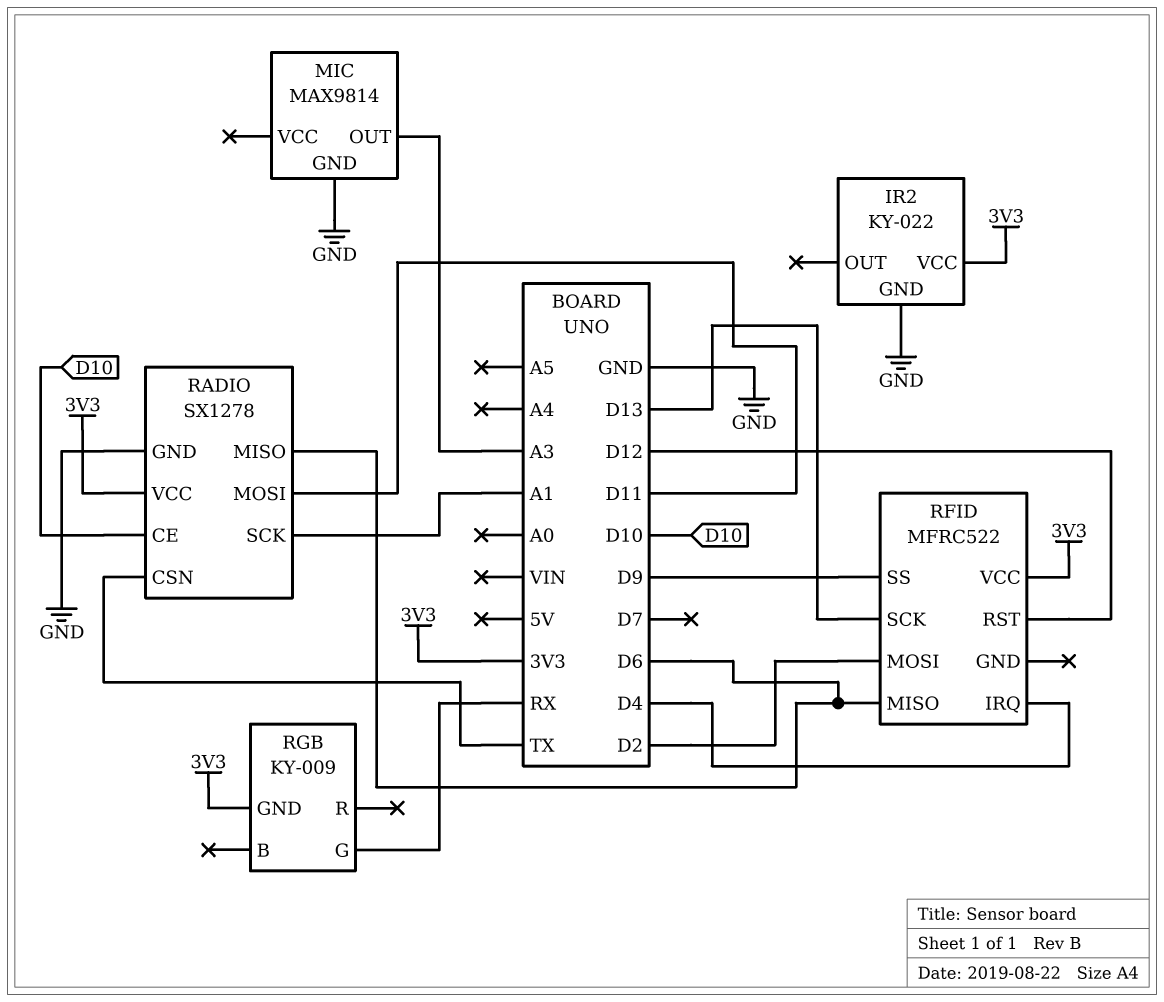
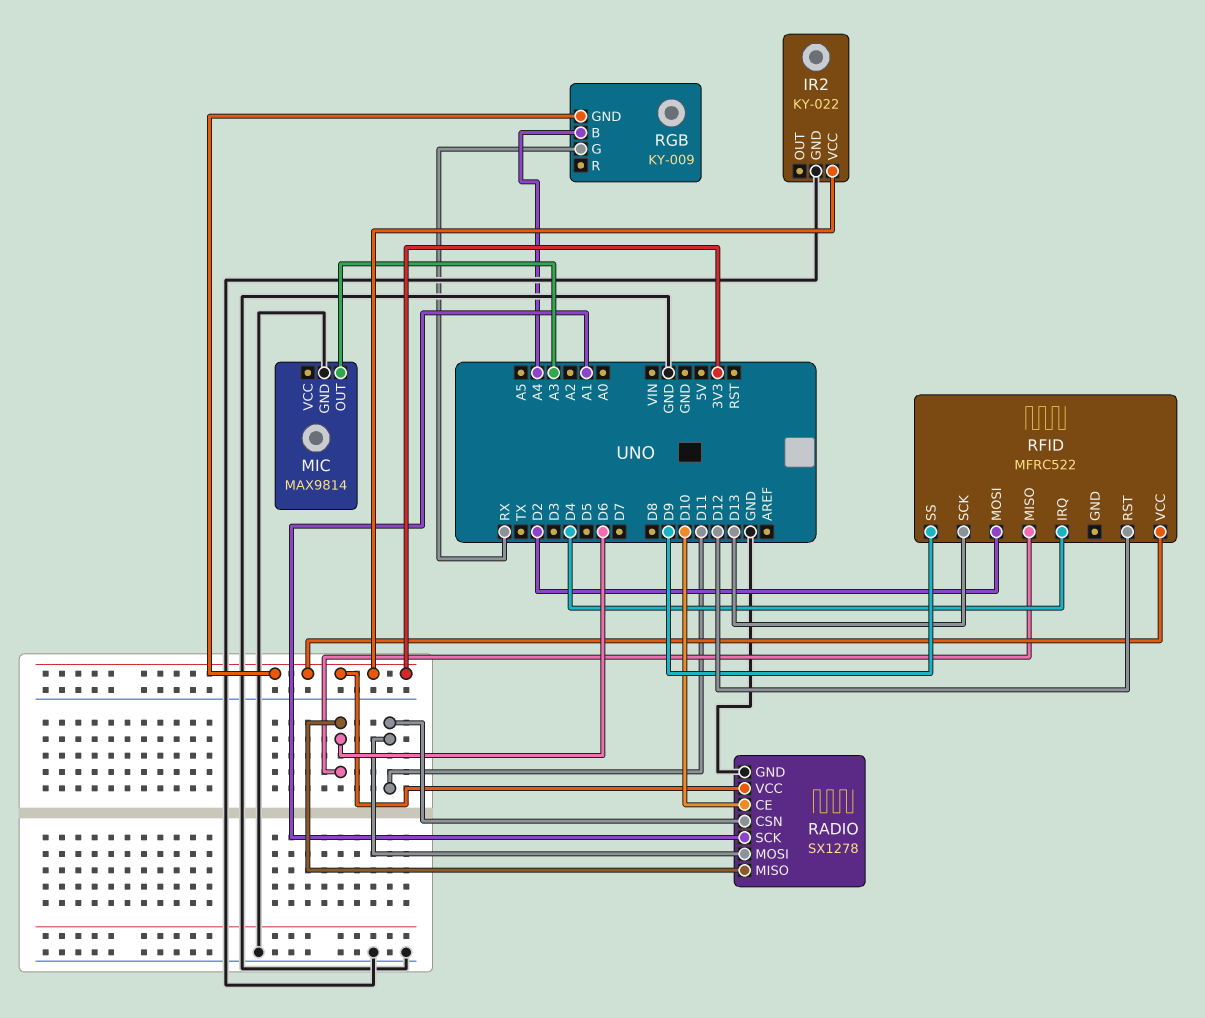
RADIO pin CSN: TX -> D11
RGB pin B: none -> A4

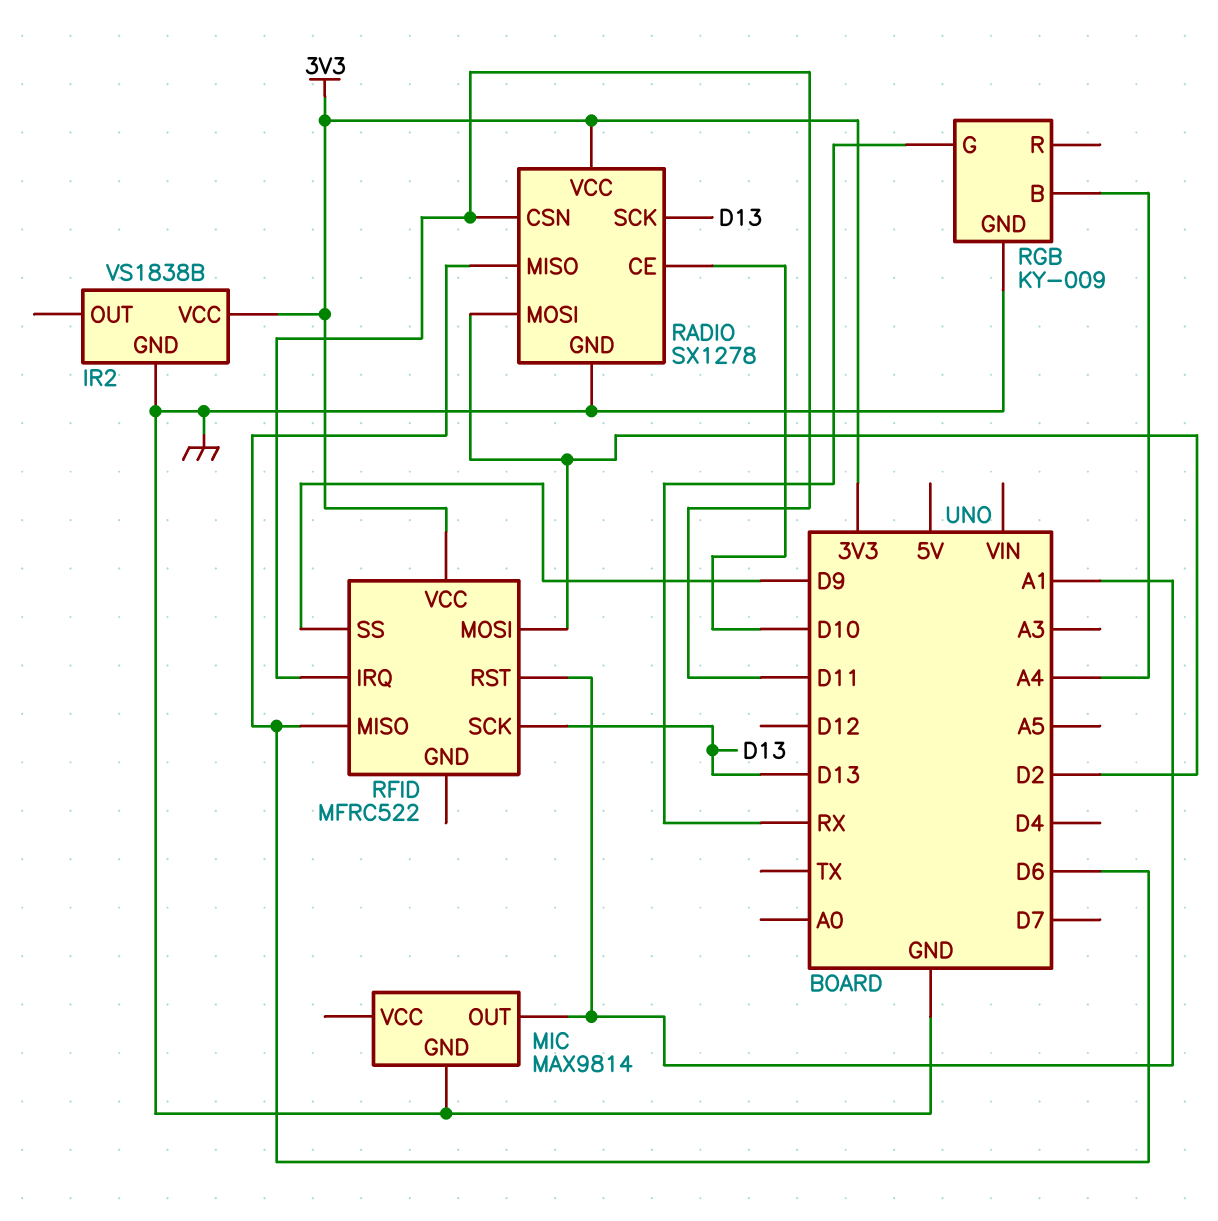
IR2: KY-022 -> VS1838B
MIC pin OUT: A3 -> A1
RADIO pin MOSI: D11 -> D2
RADIO pin SCK: A1 -> D13
RFID pin IRQ: D4 -> D11
RFID pin RST: D12 -> A1
RGB pin GND: 3V3 -> GND

